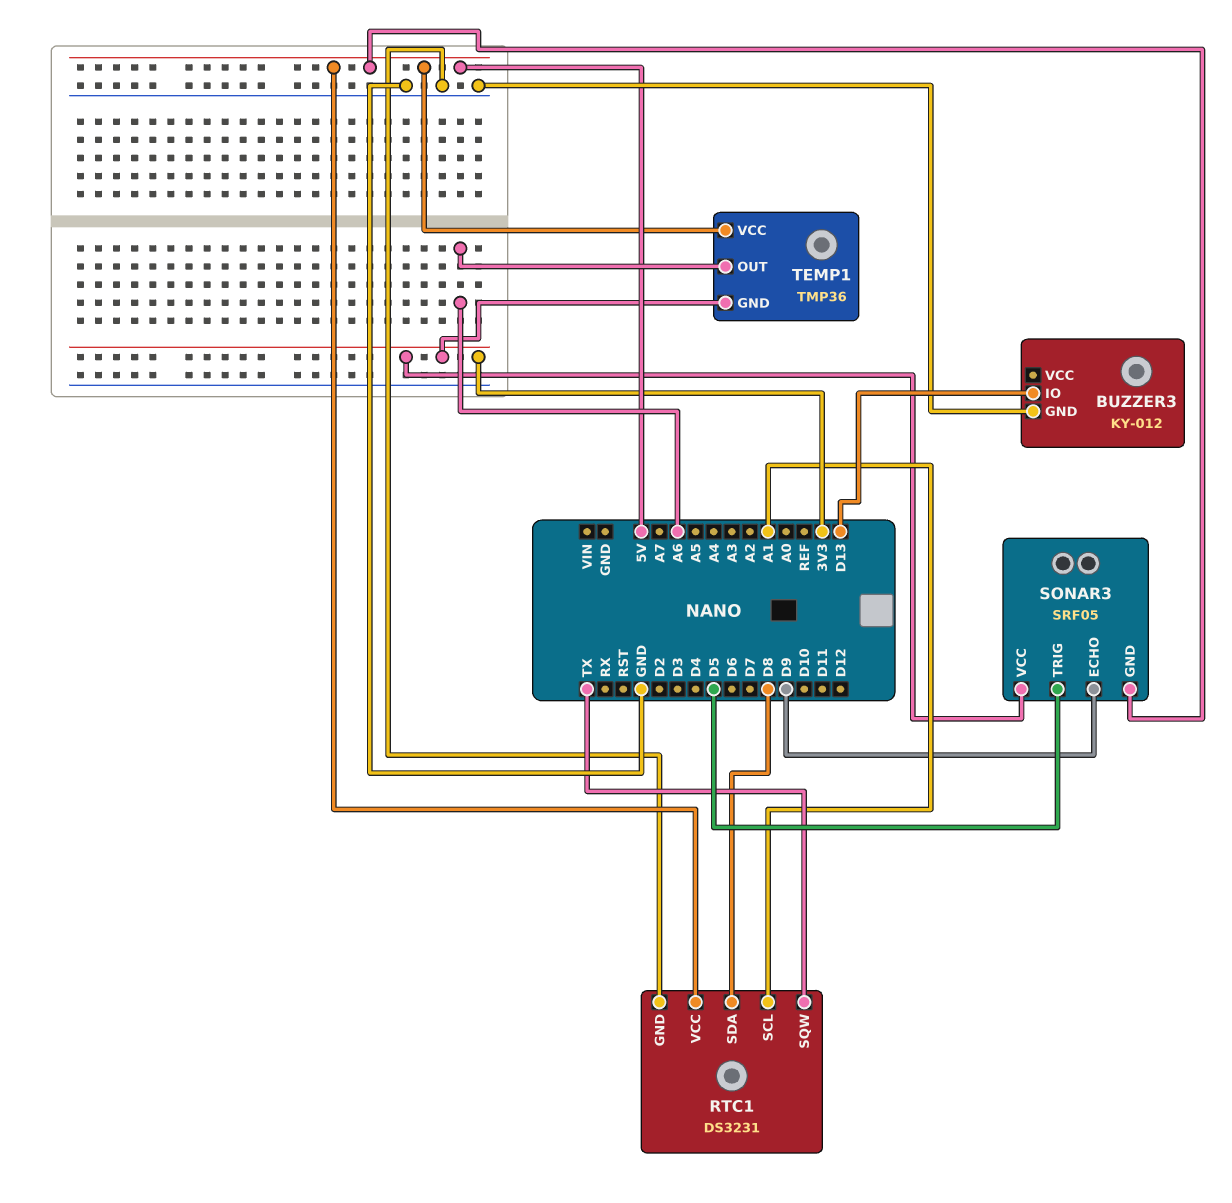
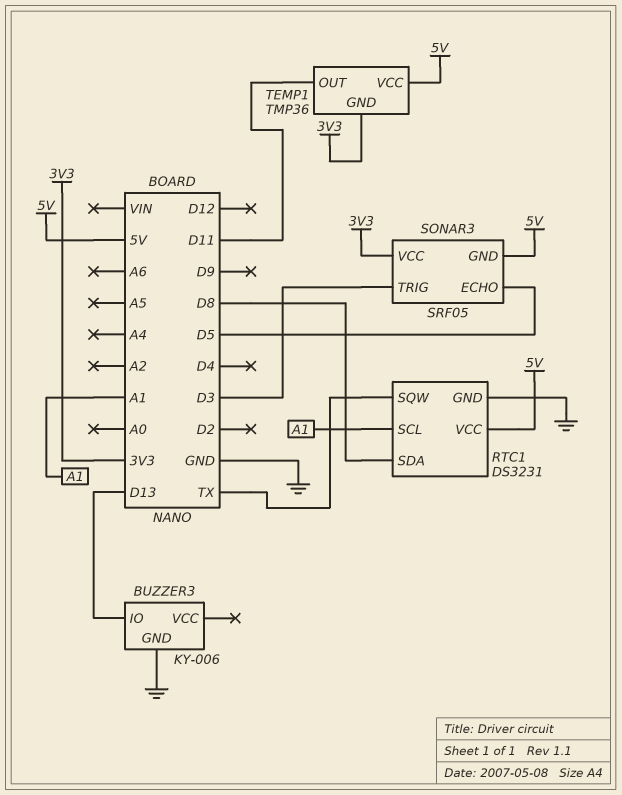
BUZZER3: KY-012 -> KY-006
SONAR3 pin ECHO: D9 -> D5
SONAR3 pin TRIG: D5 -> D3
TEMP1 pin OUT: A6 -> D11

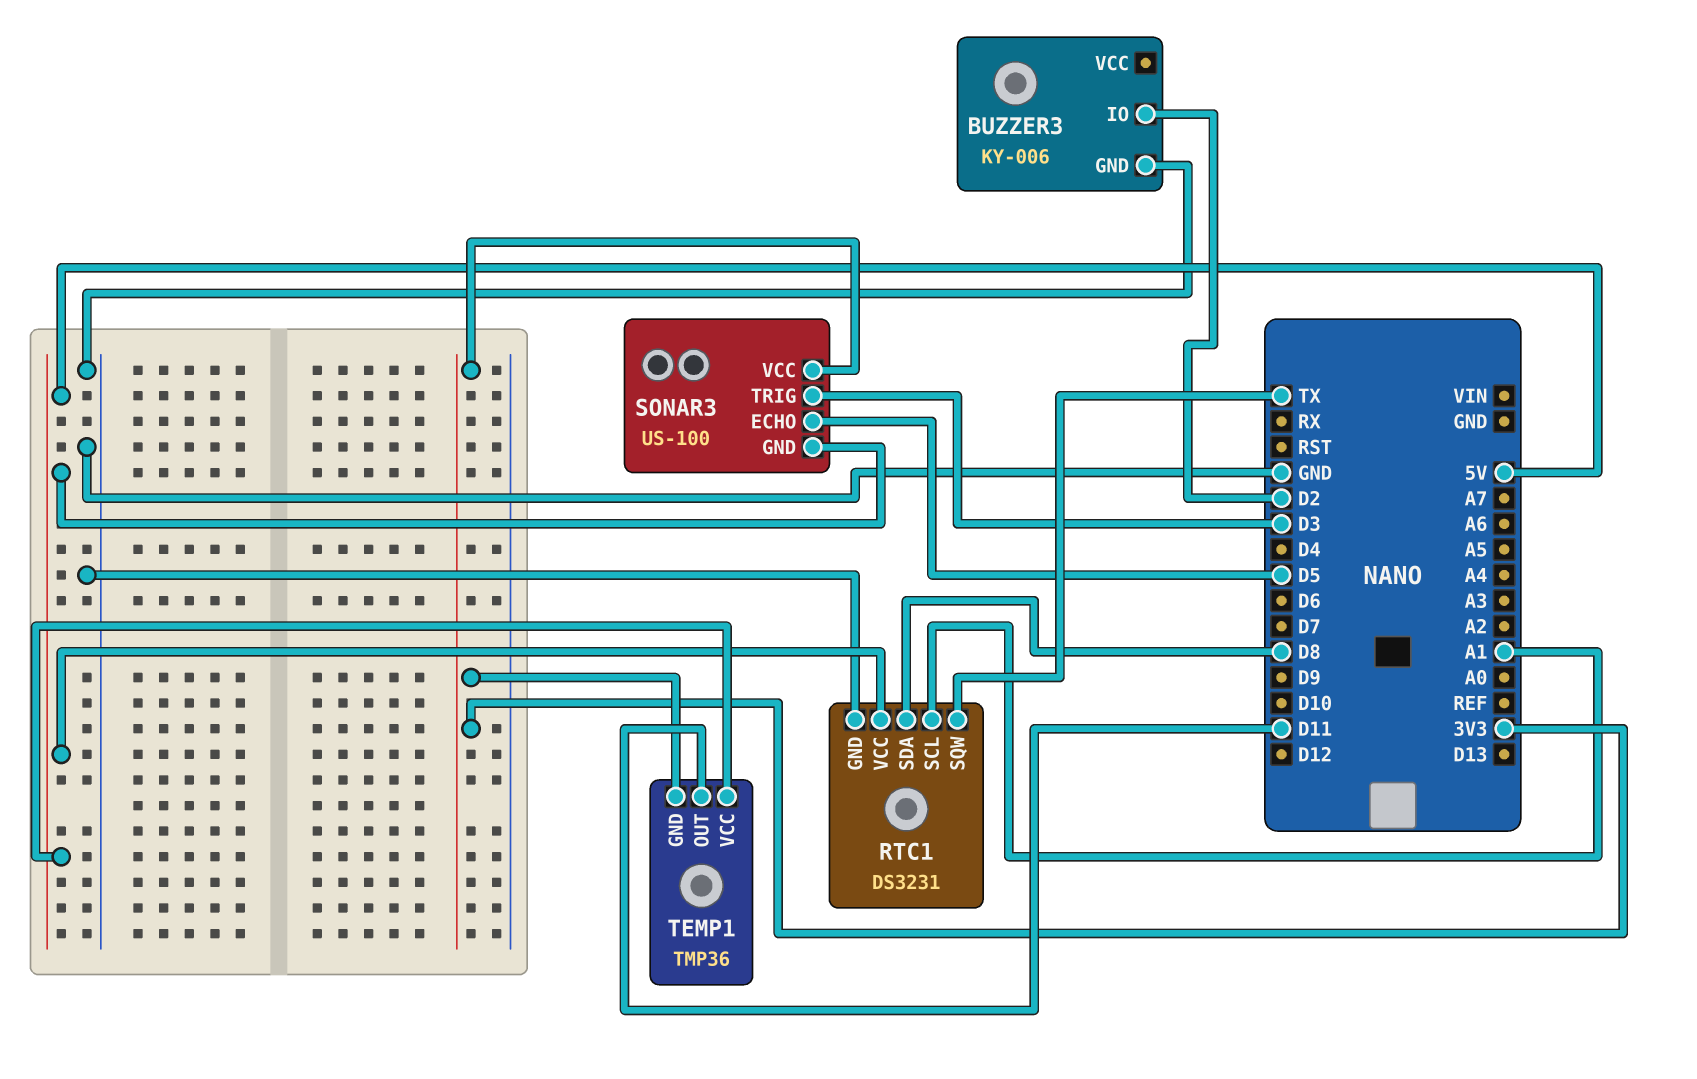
BUZZER3 pin IO: D13 -> D2
SONAR3: SRF05 -> US-100

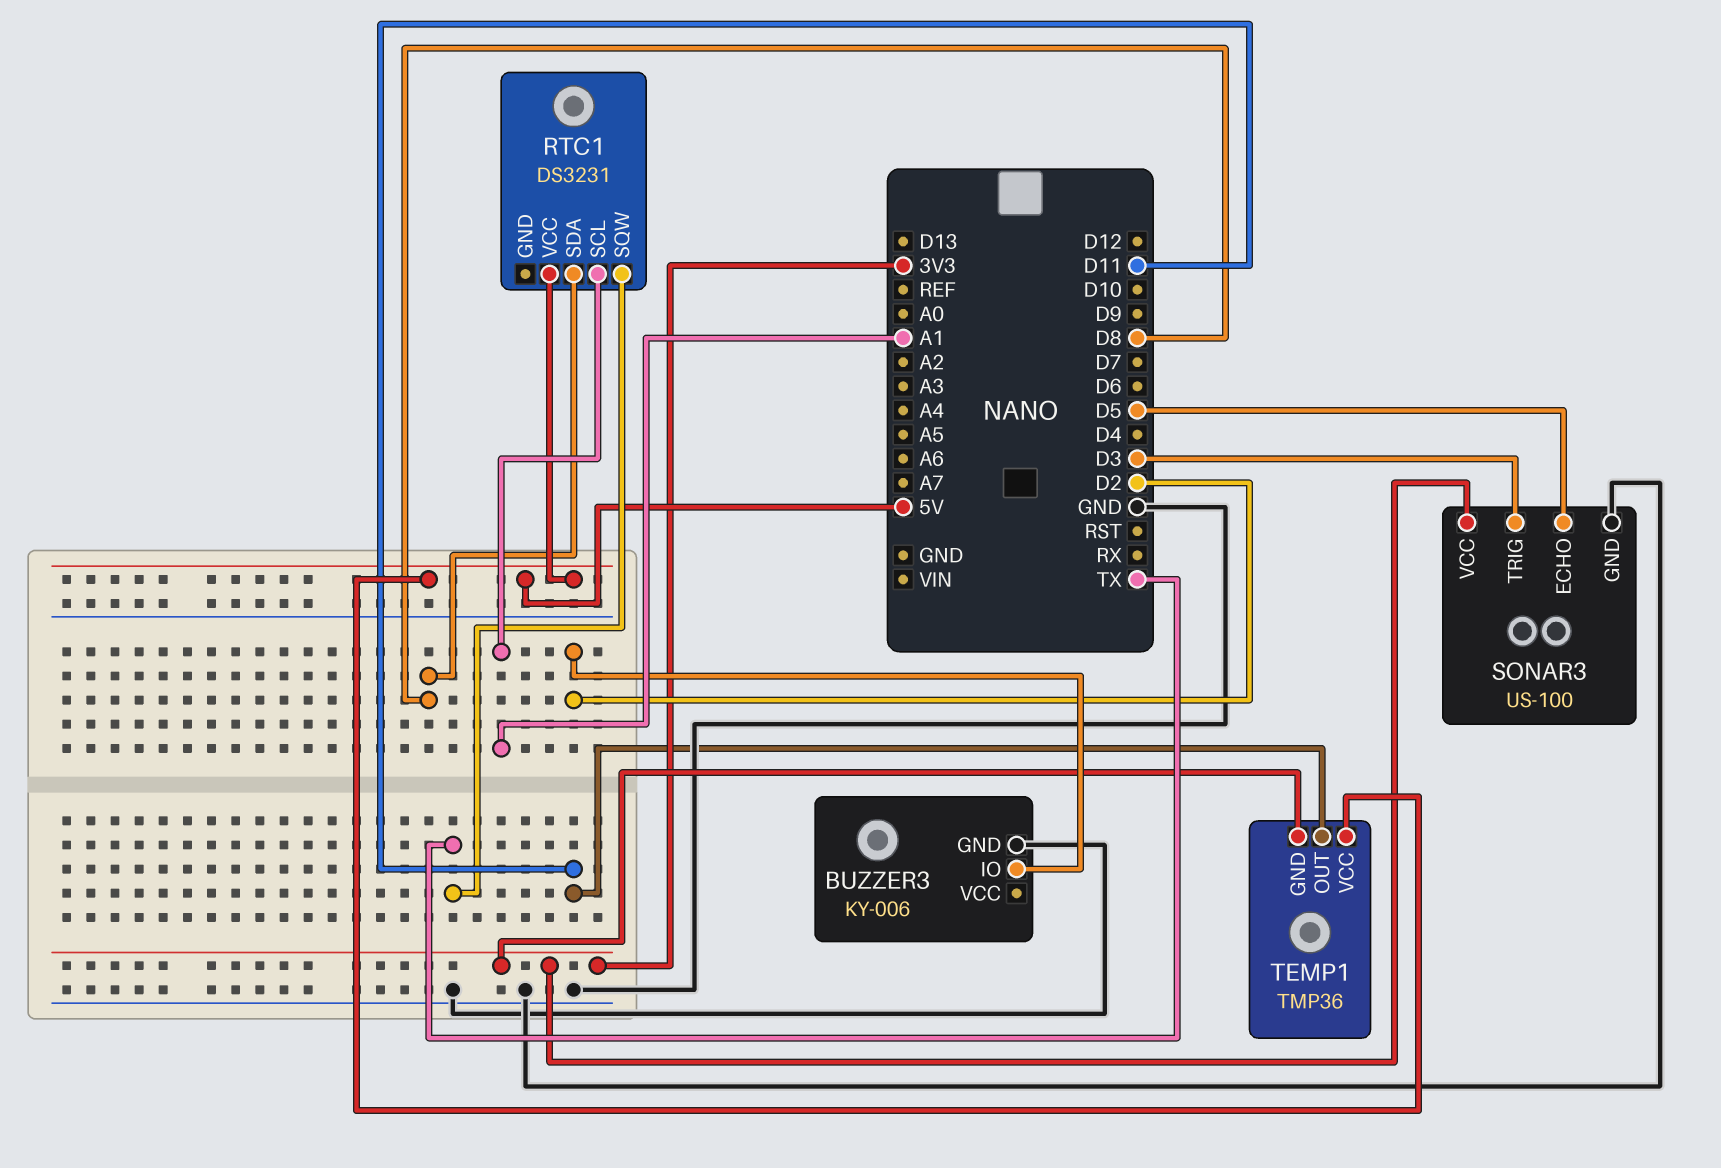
RTC1 pin GND: GND -> none
SONAR3 pin GND: 5V -> GND

